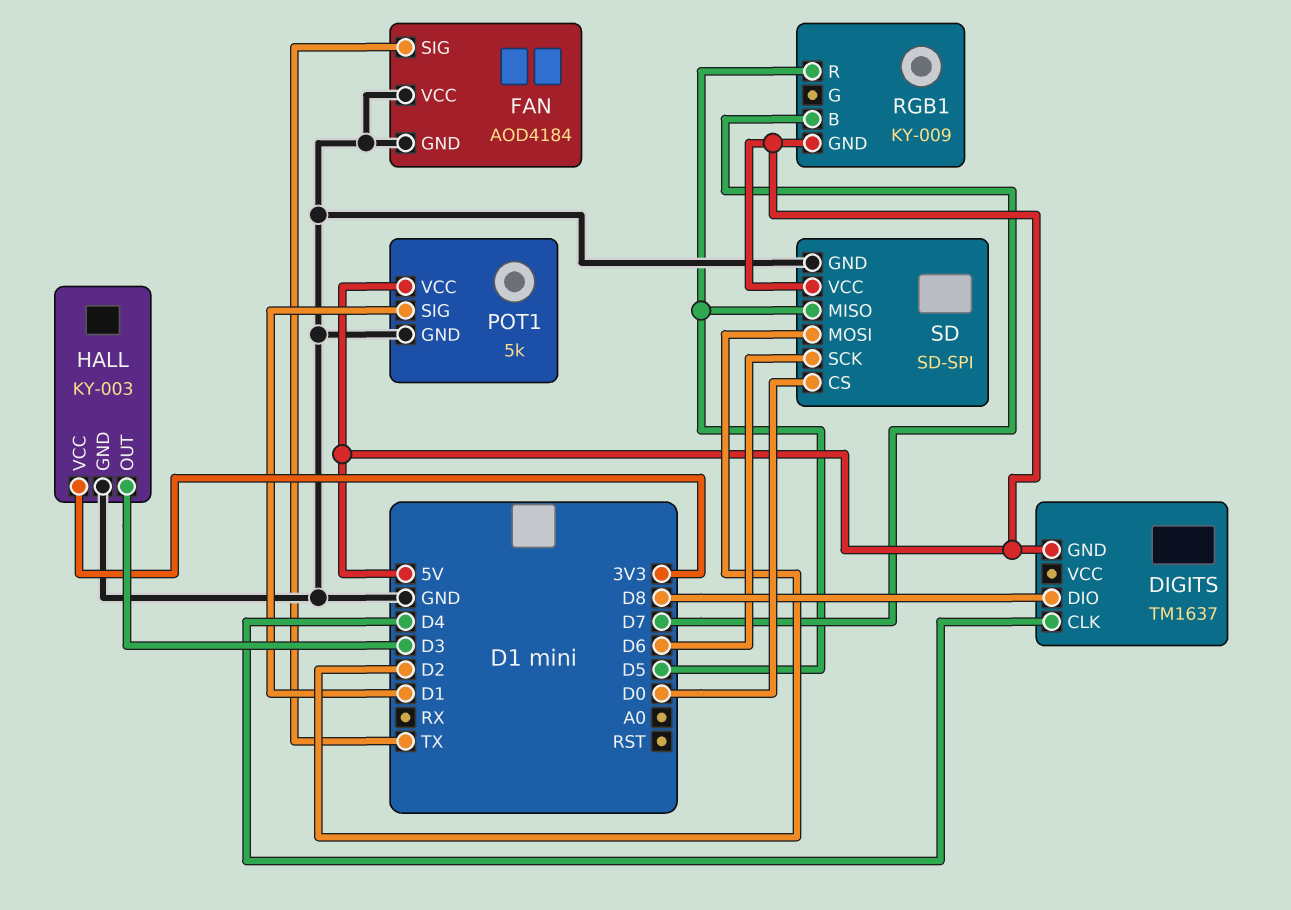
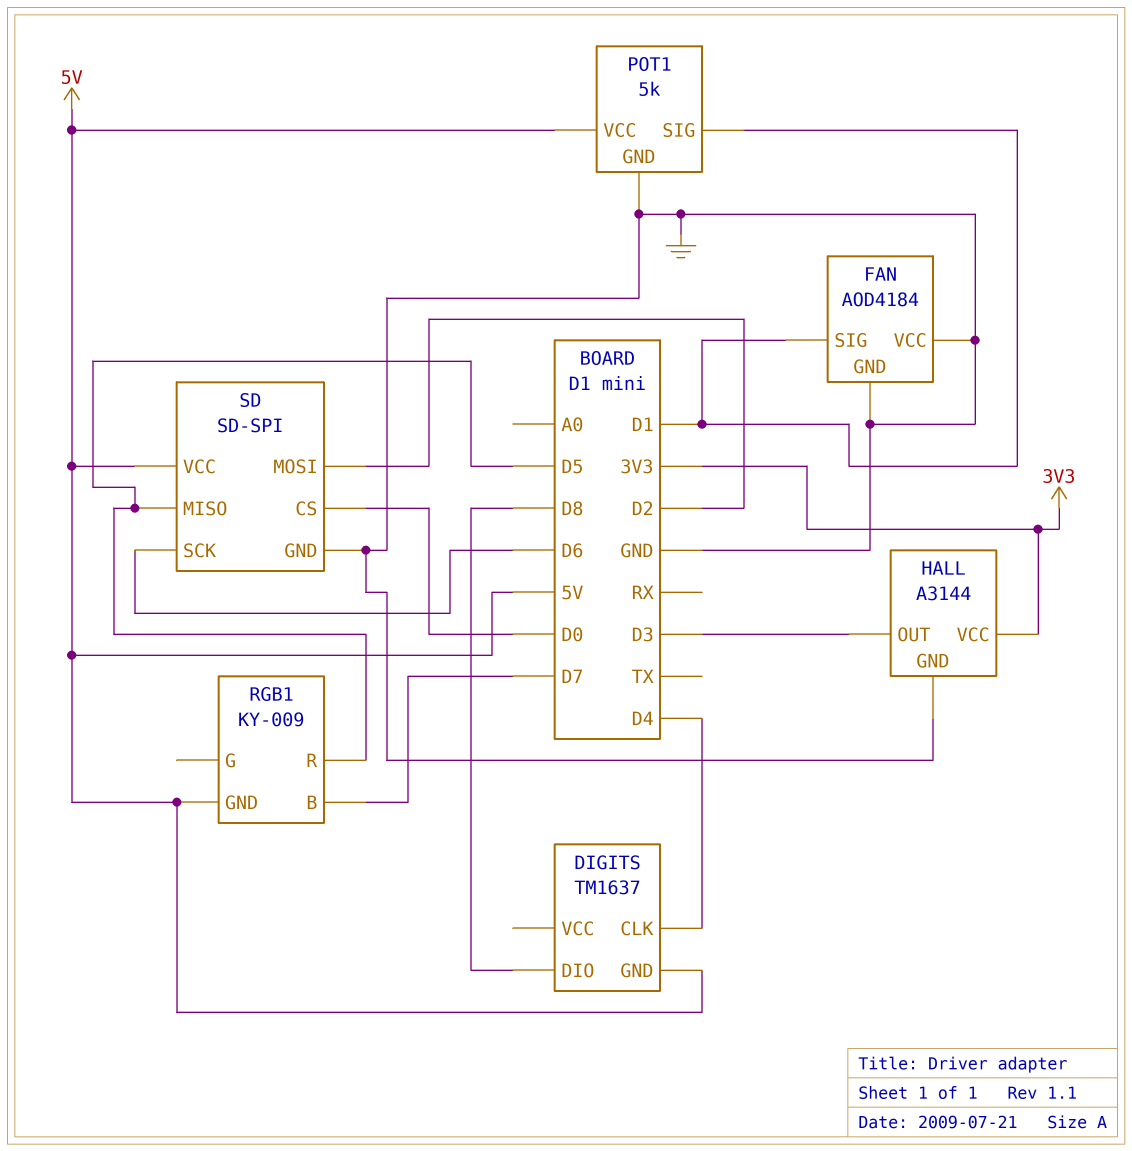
FAN pin SIG: TX -> D1
HALL: KY-003 -> A3144

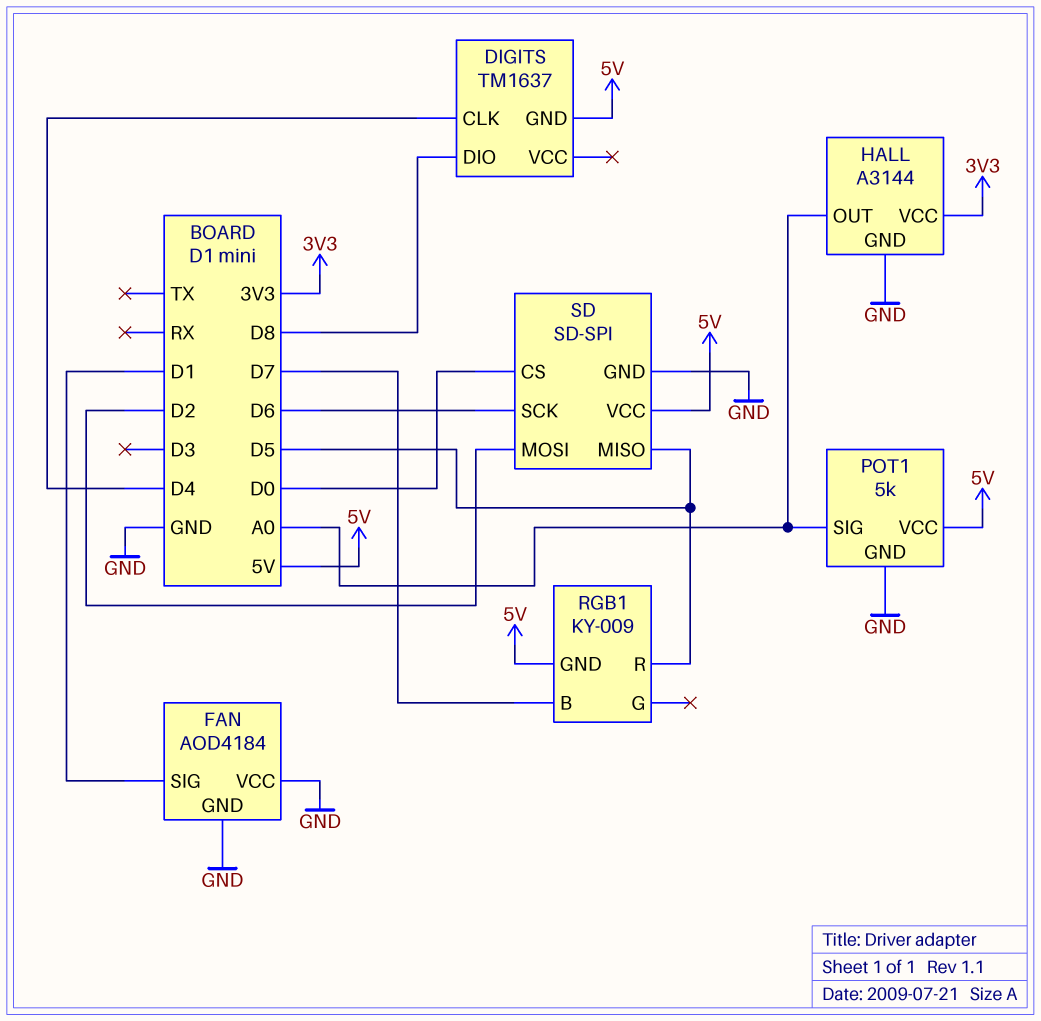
HALL pin OUT: D3 -> A0
POT1 pin SIG: D1 -> A0

